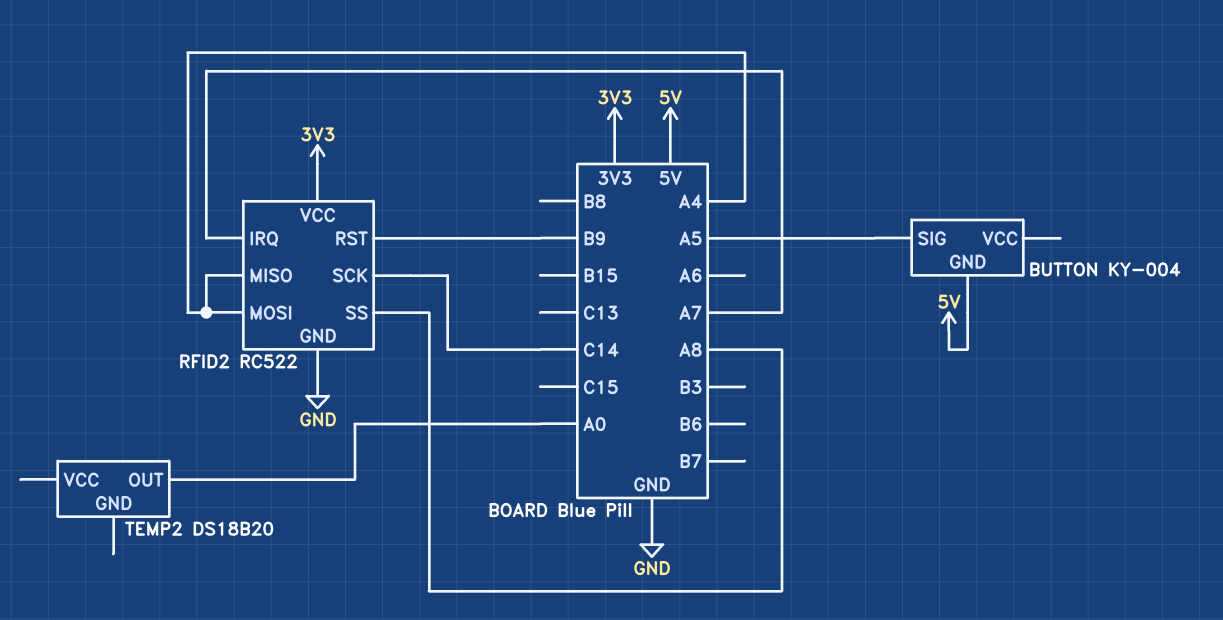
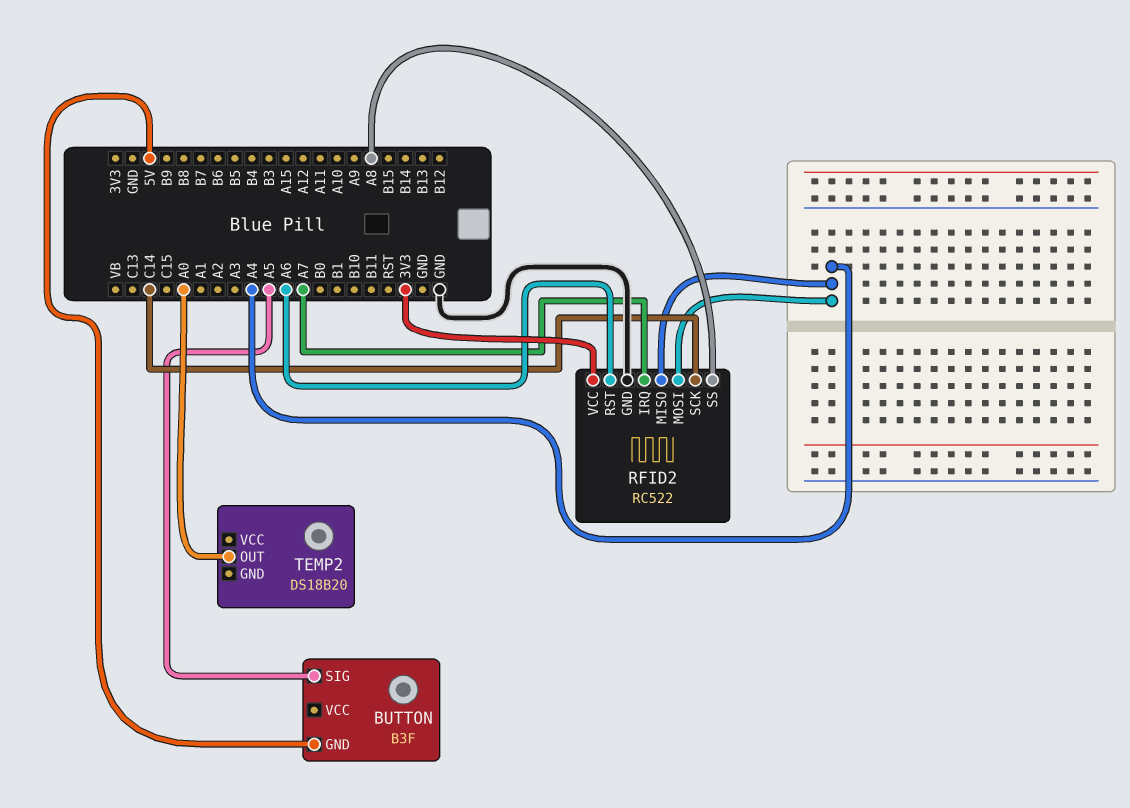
BUTTON: KY-004 -> B3F
RFID2 pin RST: B9 -> A6

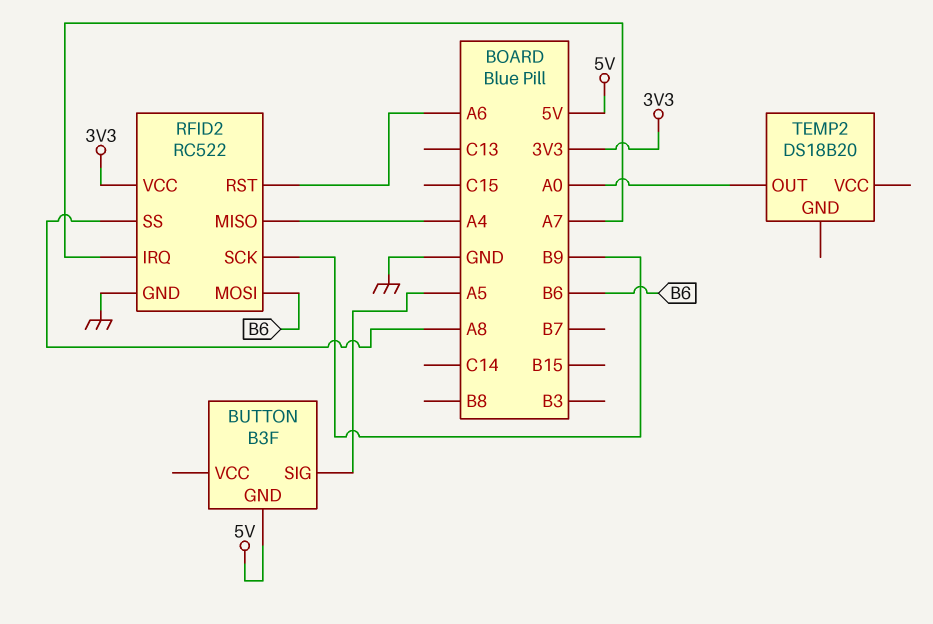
RFID2 pin MOSI: A4 -> B6
RFID2 pin SCK: C14 -> B9

